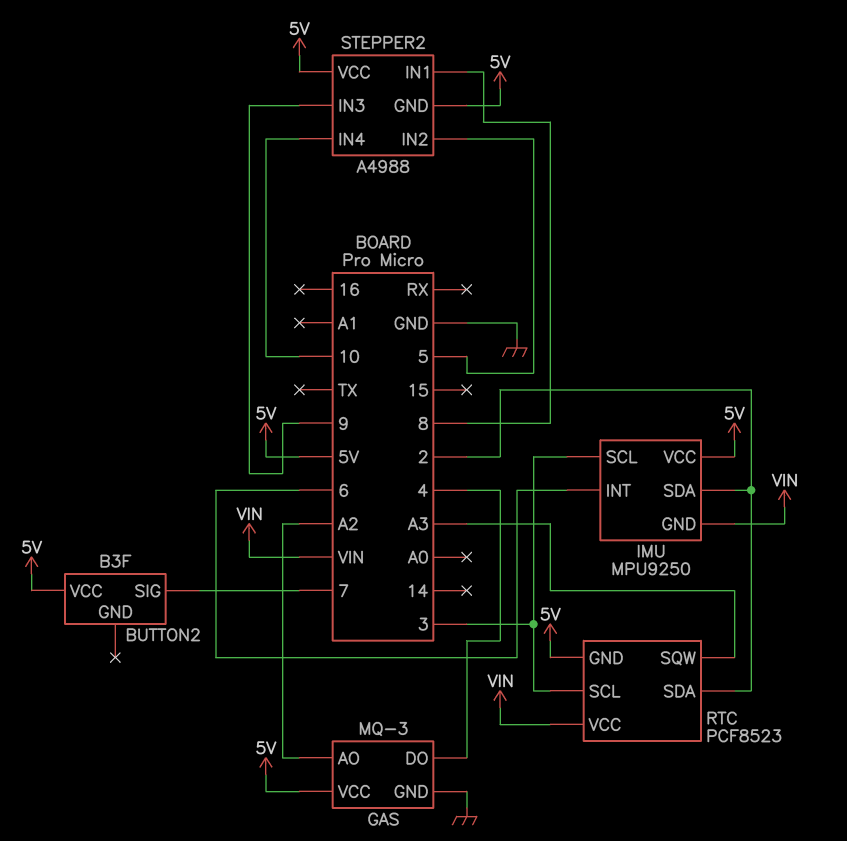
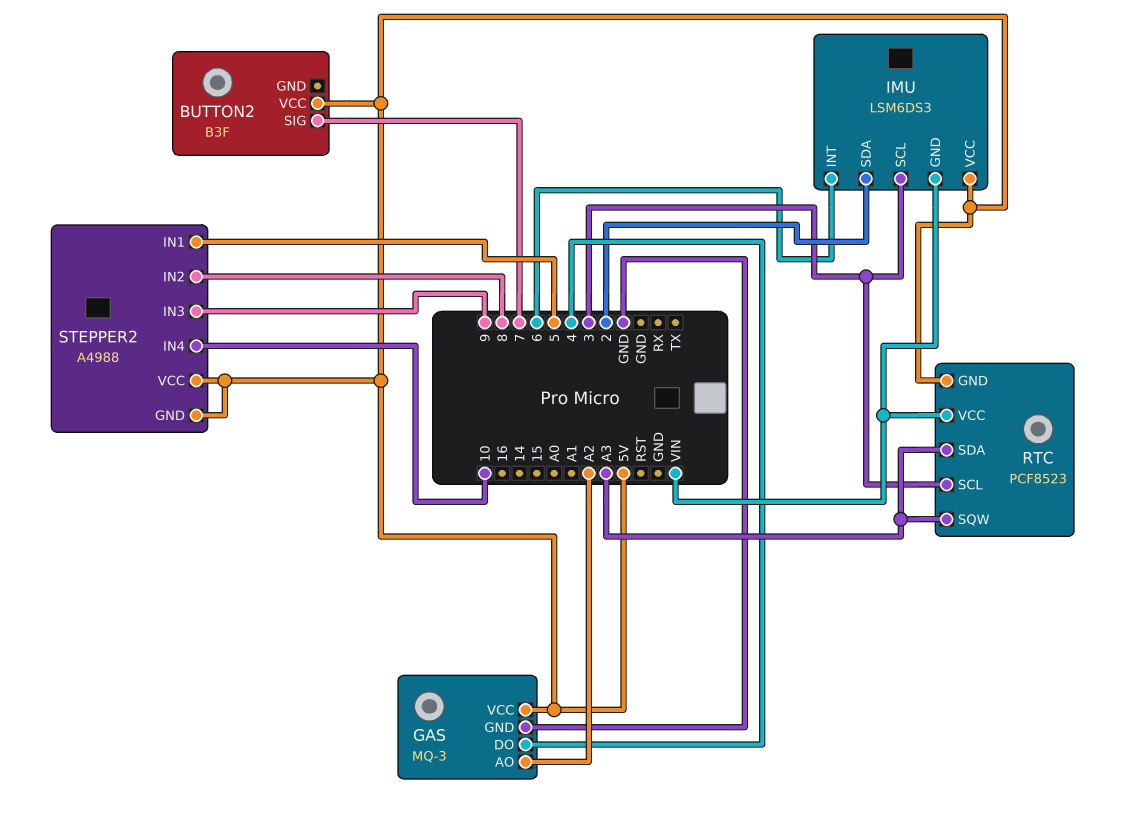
IMU: MPU9250 -> LSM6DS3
RTC pin SDA: 2 -> A3
STEPPER2 pin IN1: 8 -> 5
STEPPER2 pin IN2: 5 -> 8

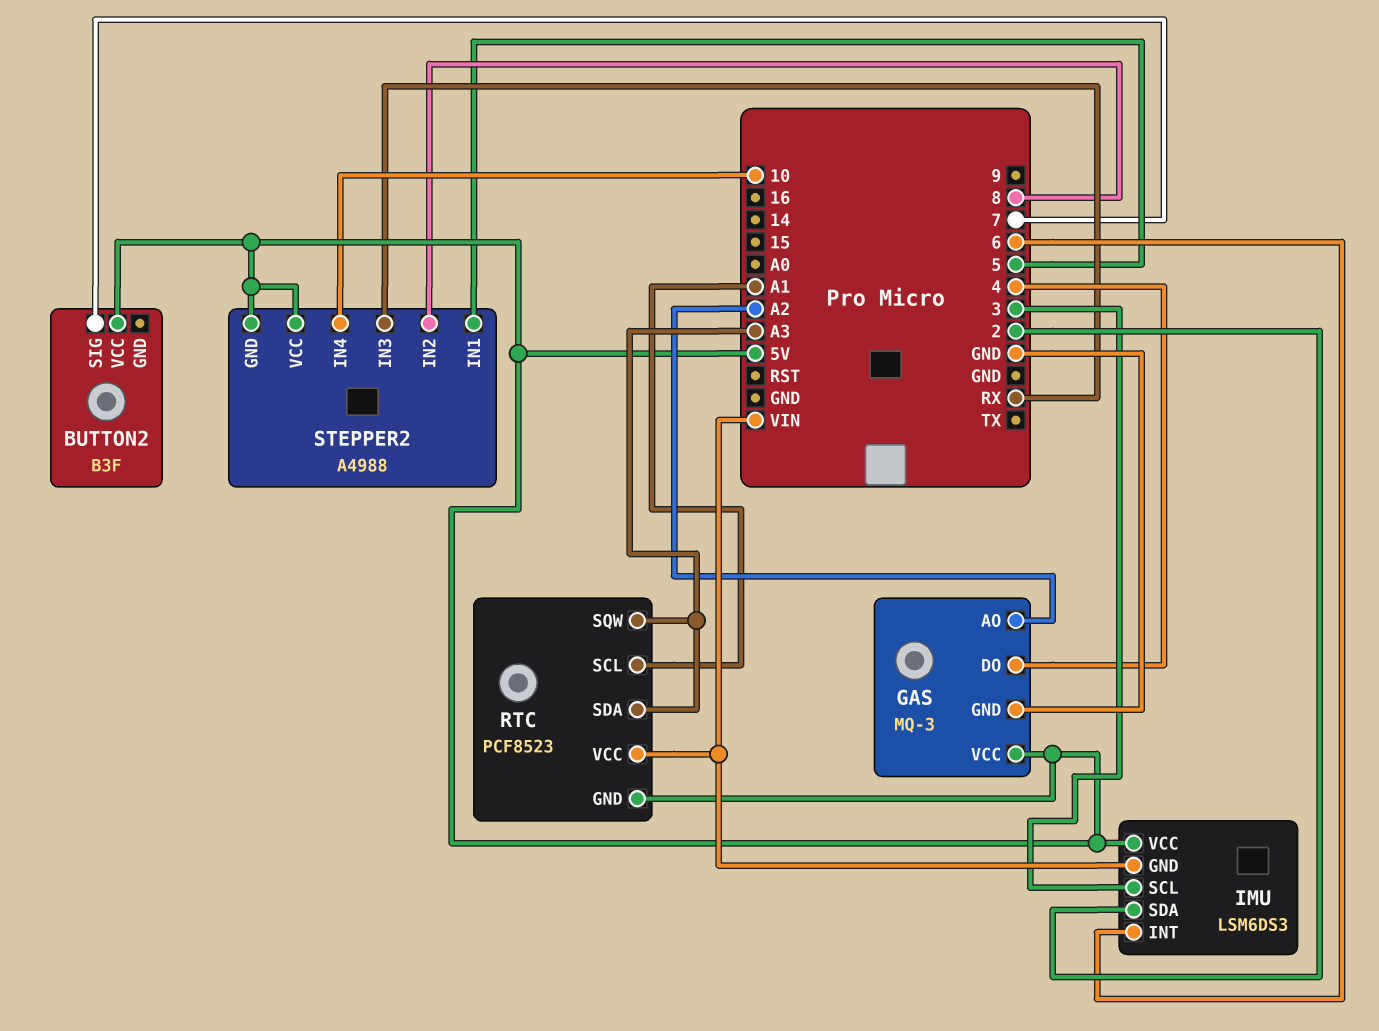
RTC pin SCL: 3 -> A1
STEPPER2 pin IN3: 9 -> RX

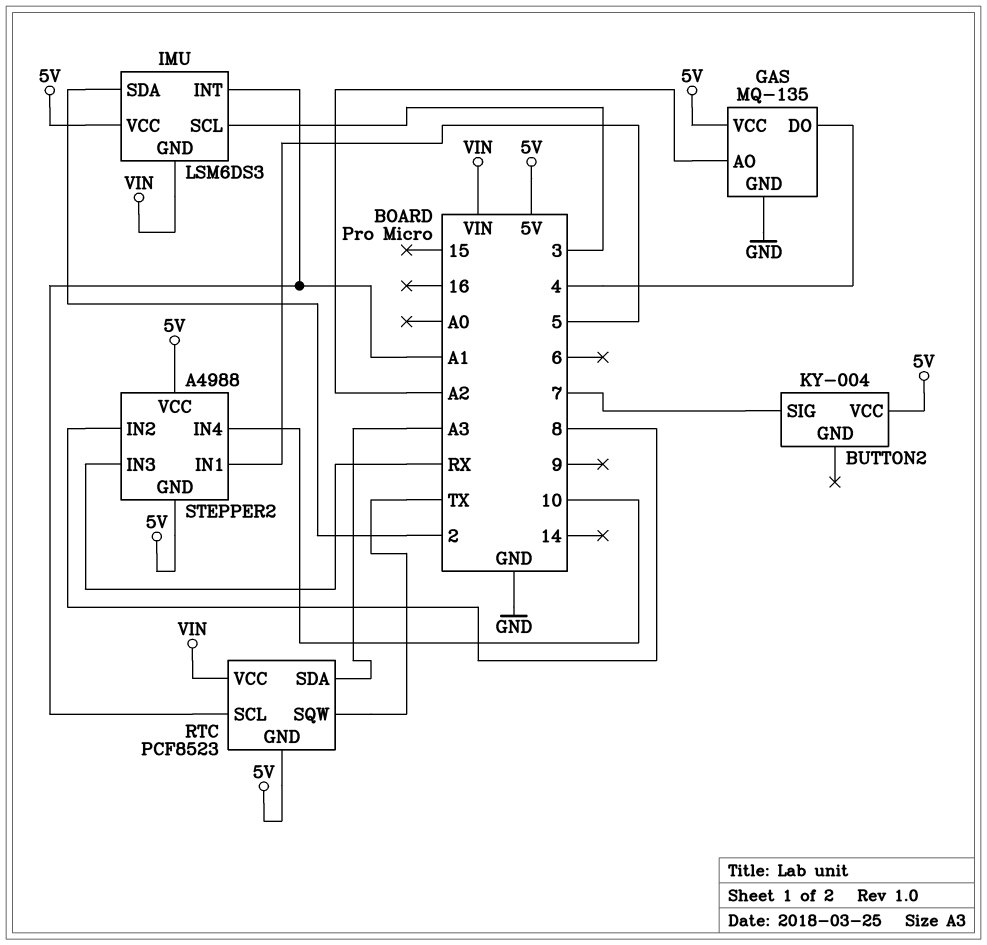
BUTTON2: B3F -> KY-004
GAS: MQ-3 -> MQ-135
IMU pin INT: 6 -> A1
RTC pin SQW: A3 -> TX

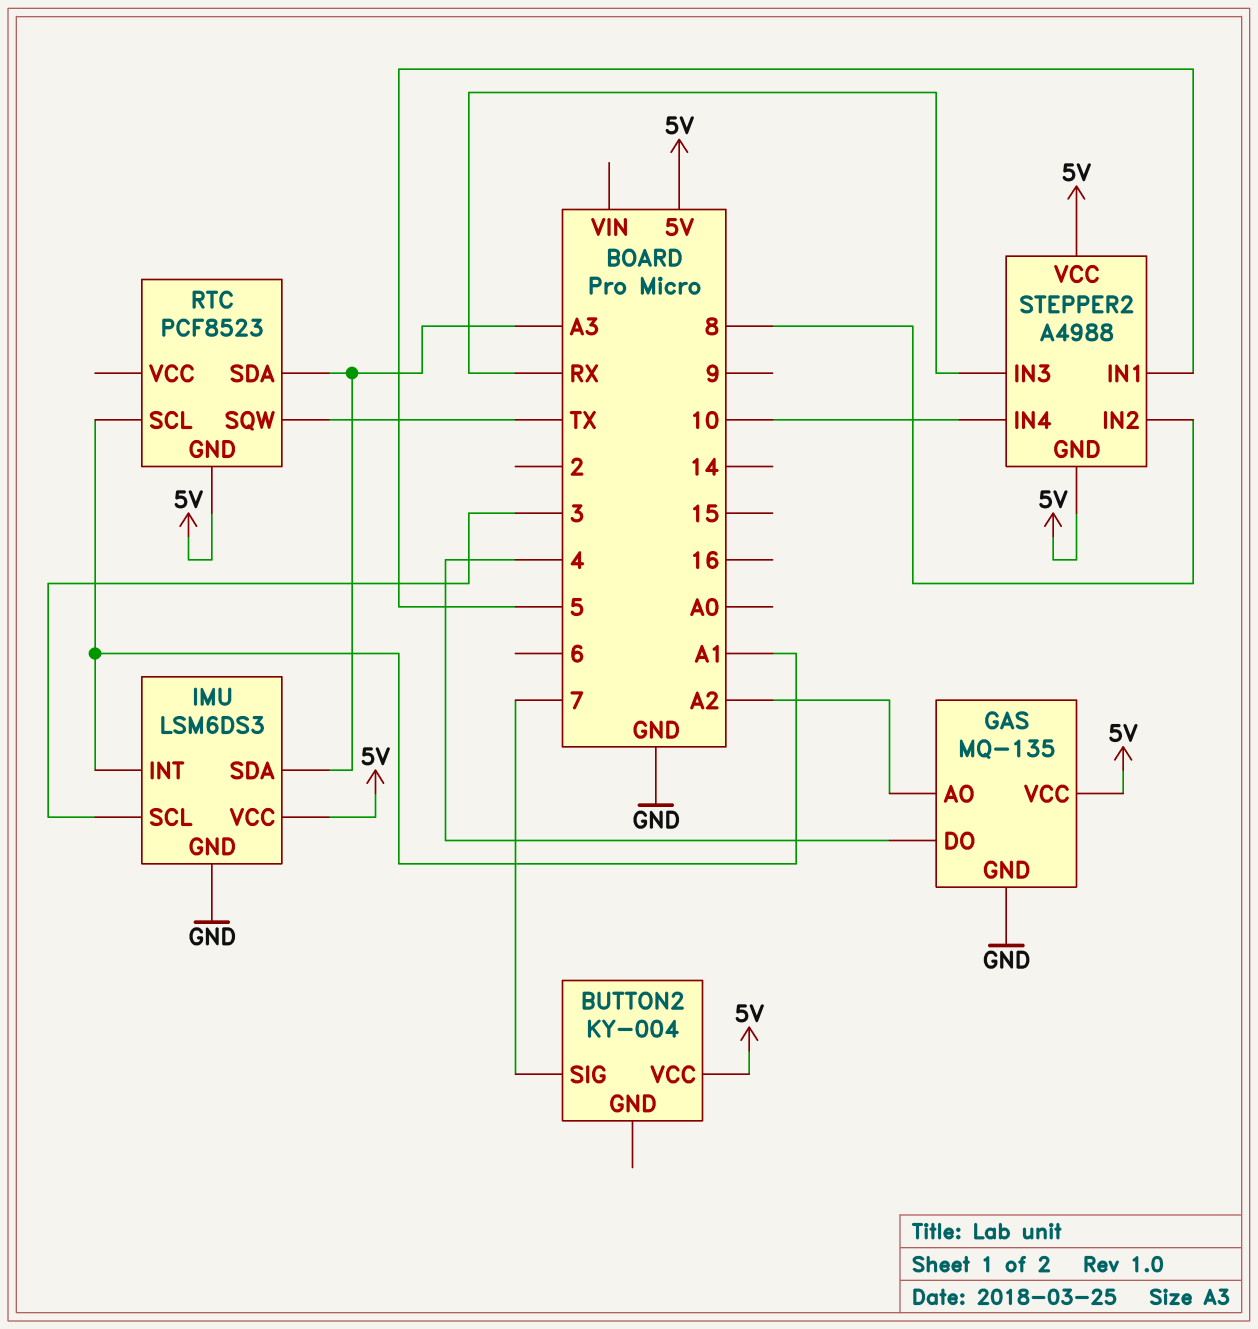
IMU pin GND: VIN -> GND
IMU pin SDA: 2 -> A3
RTC pin VCC: VIN -> none

